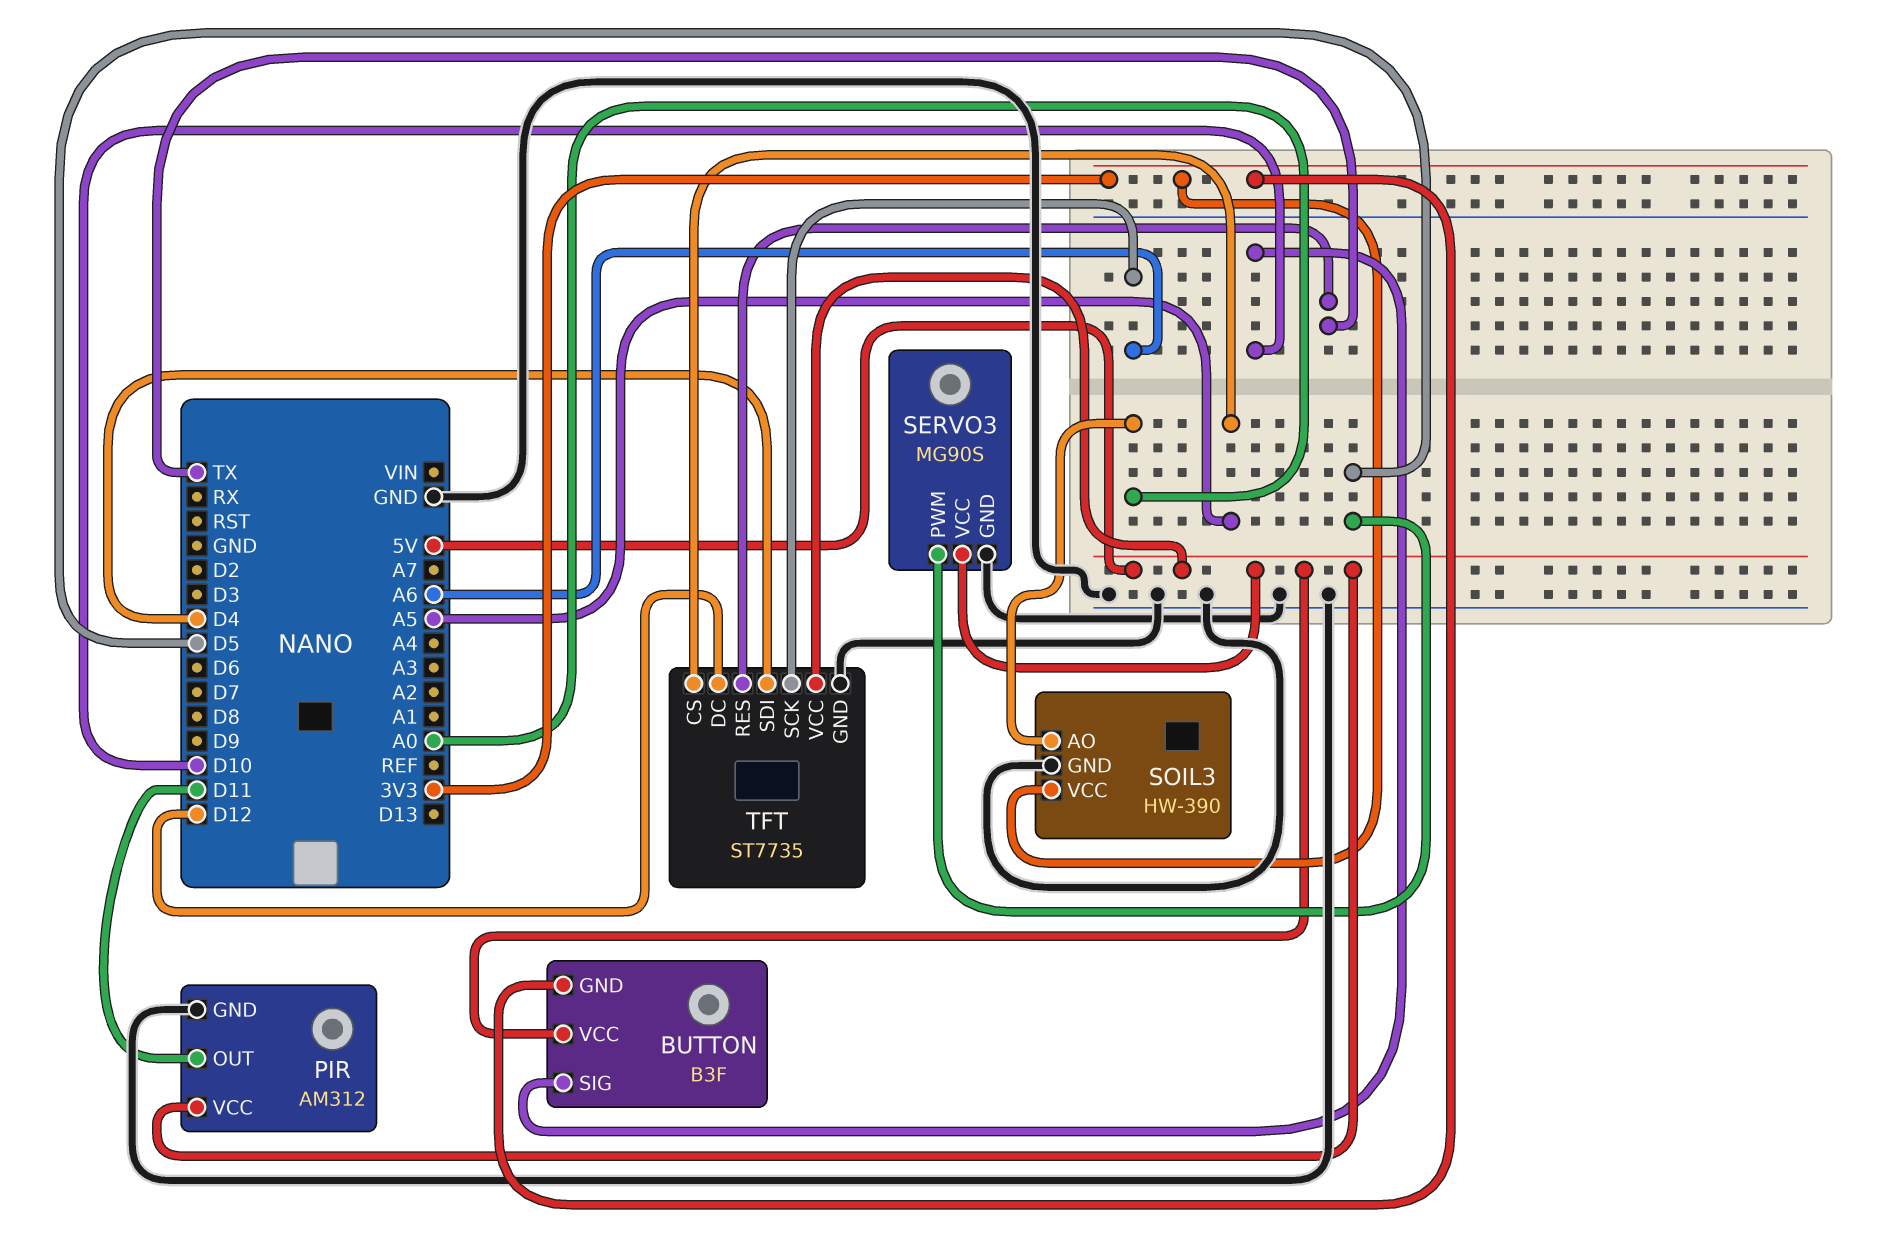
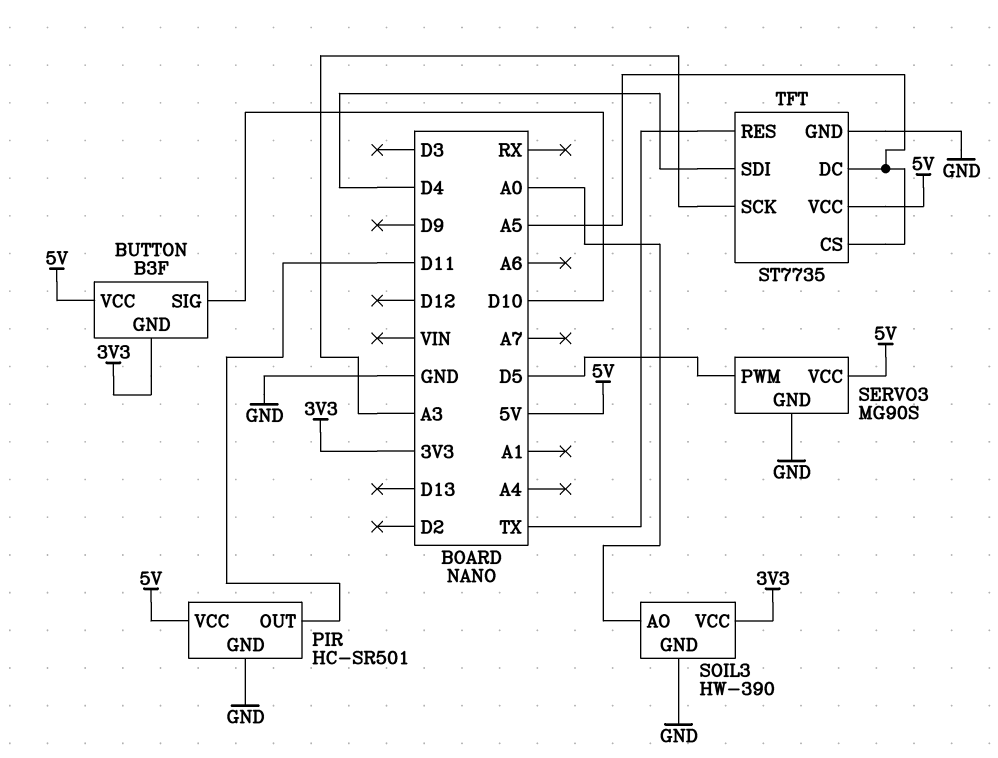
PIR: AM312 -> HC-SR501
TFT pin DC: D12 -> A5
TFT pin SCK: A6 -> A3

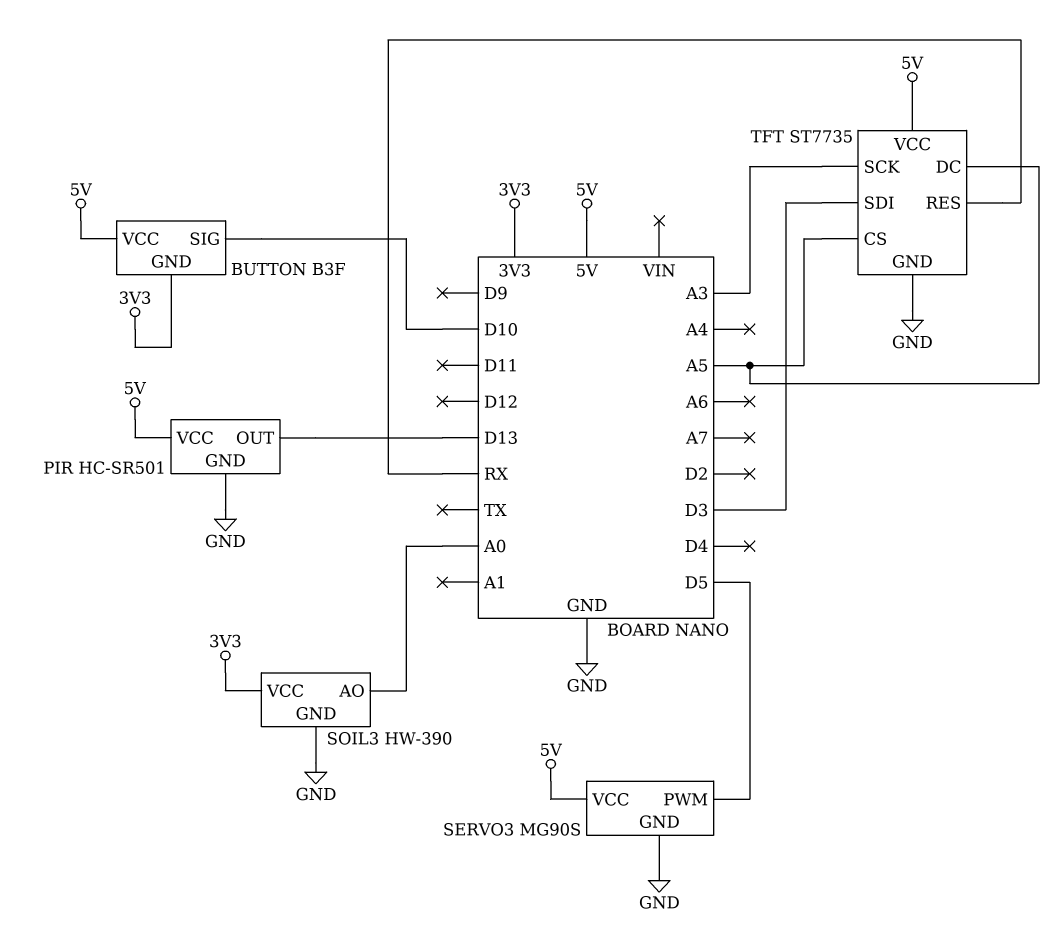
PIR pin OUT: D11 -> D13
TFT pin RES: TX -> RX
TFT pin SDI: D4 -> D3

